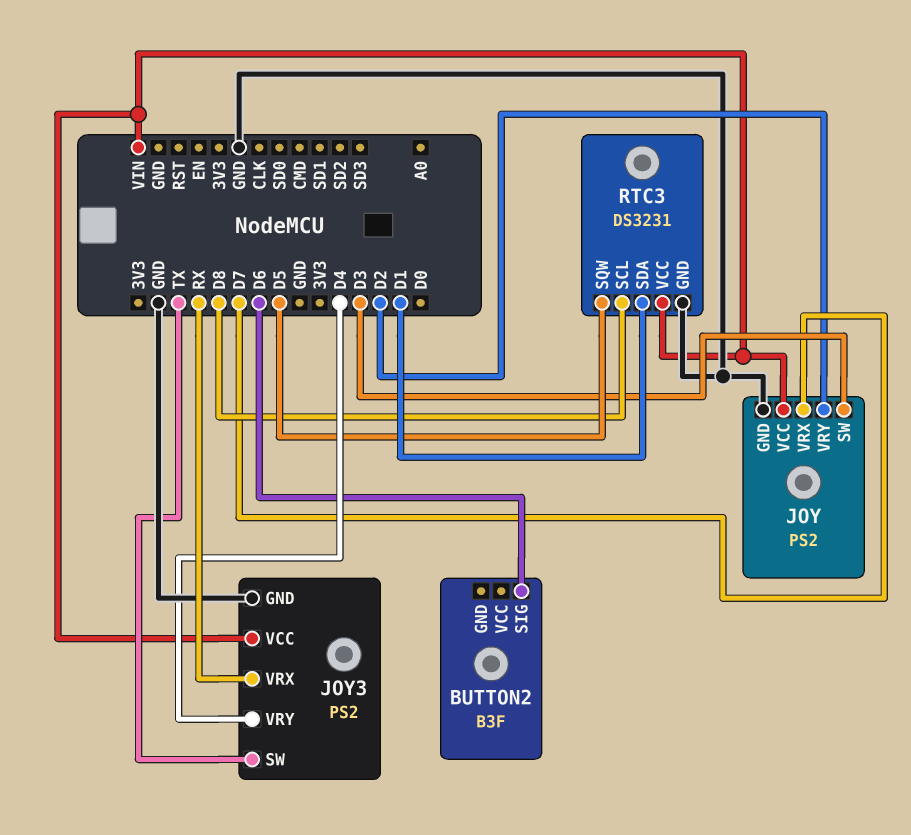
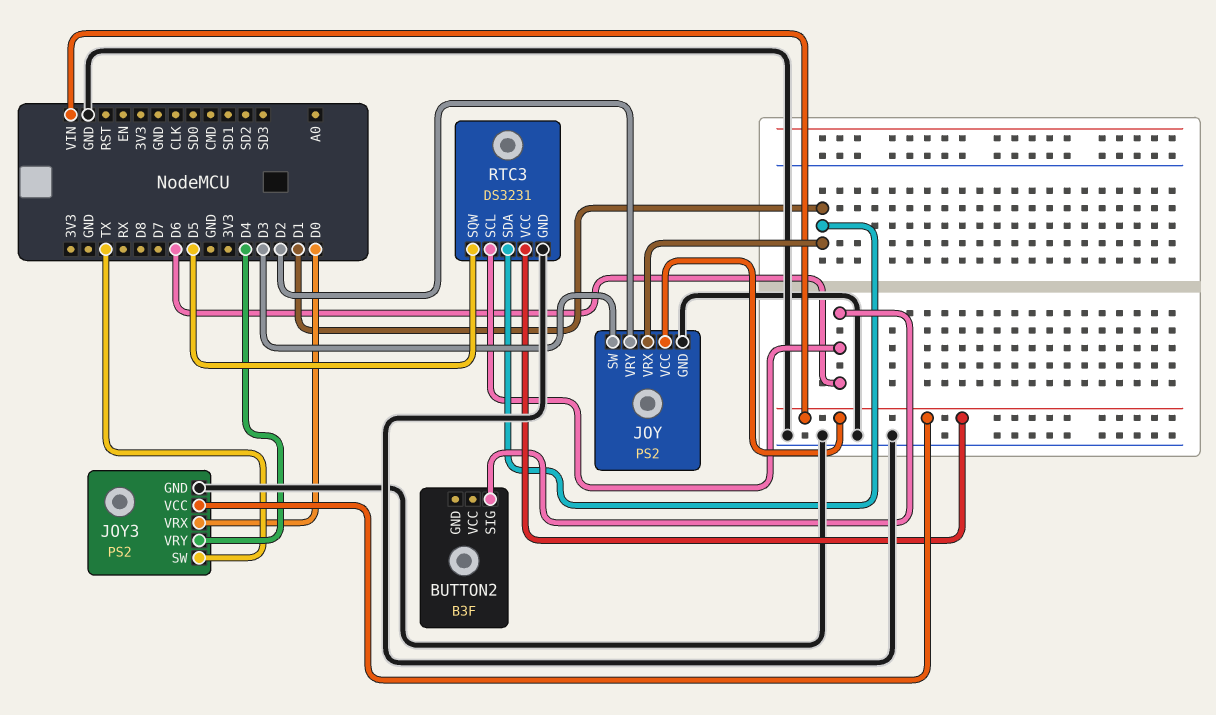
JOY pin VRX: D7 -> D1
JOY3 pin VRX: RX -> D0
RTC3 pin SCL: D8 -> D6

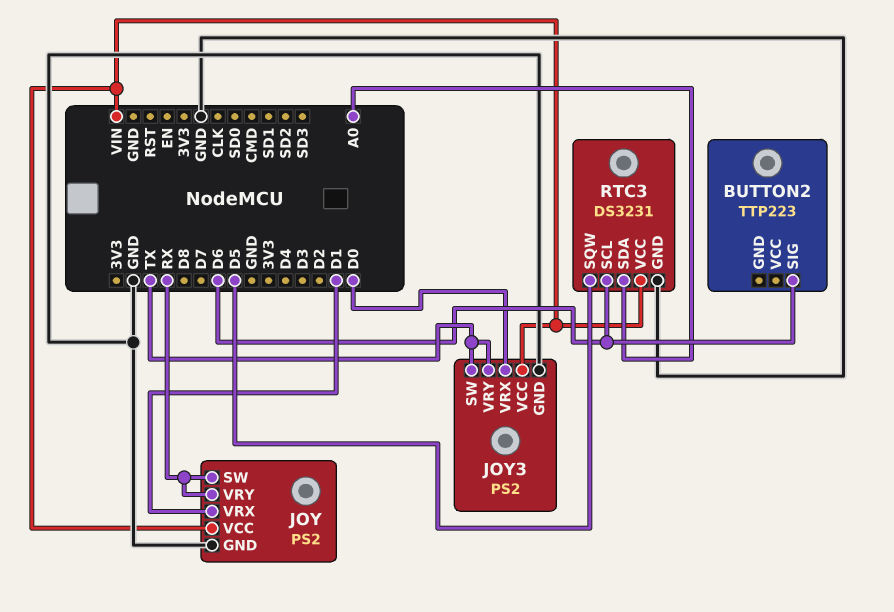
BUTTON2: B3F -> TTP223
JOY pin SW: D3 -> RX
JOY pin VRY: D2 -> RX
JOY3 pin VRY: D4 -> TX
RTC3 pin SDA: D1 -> A0

